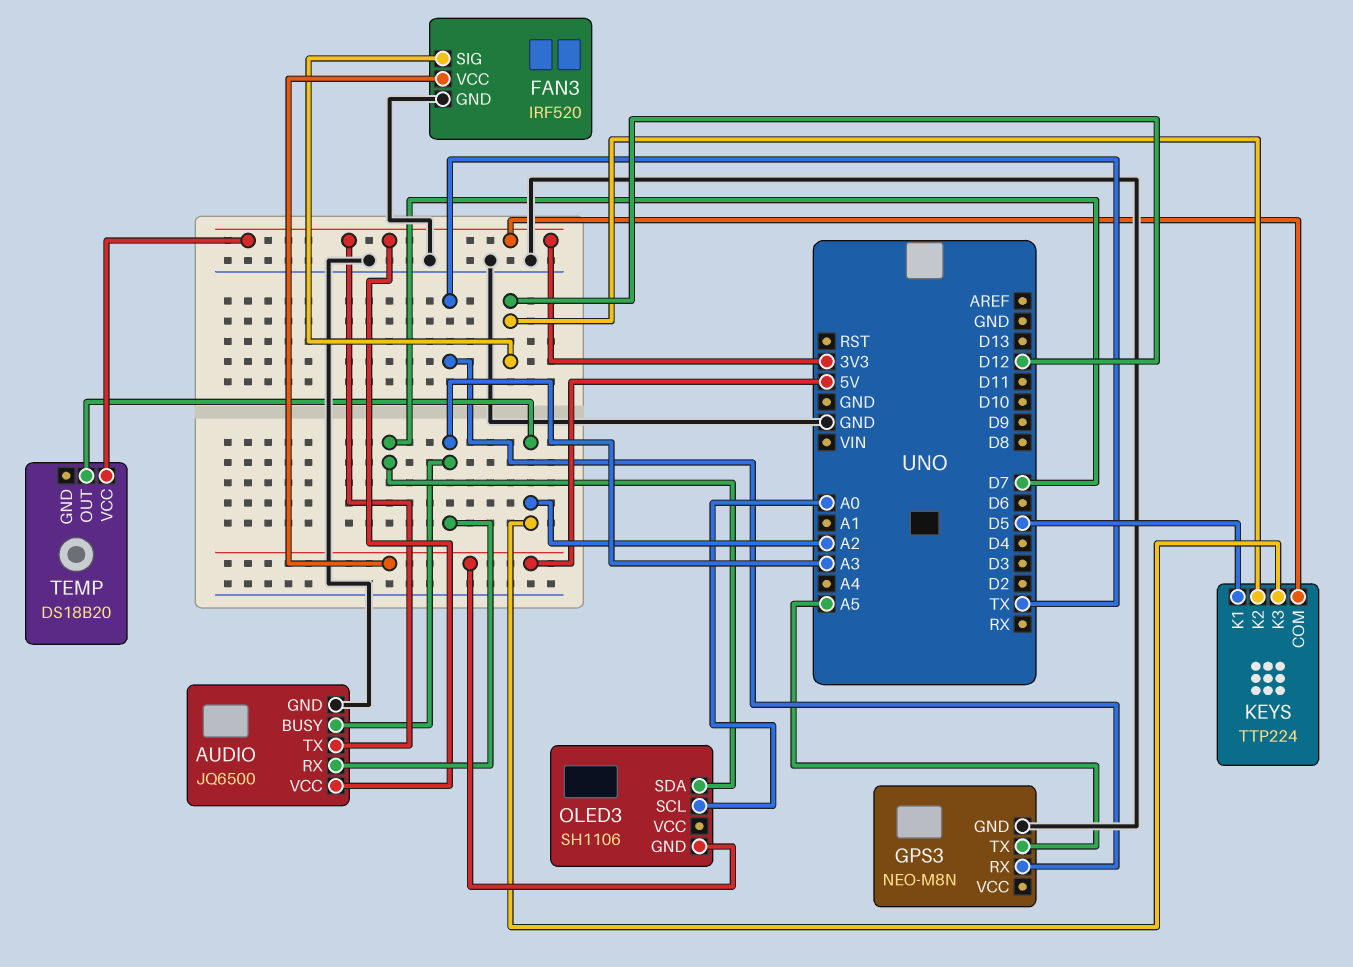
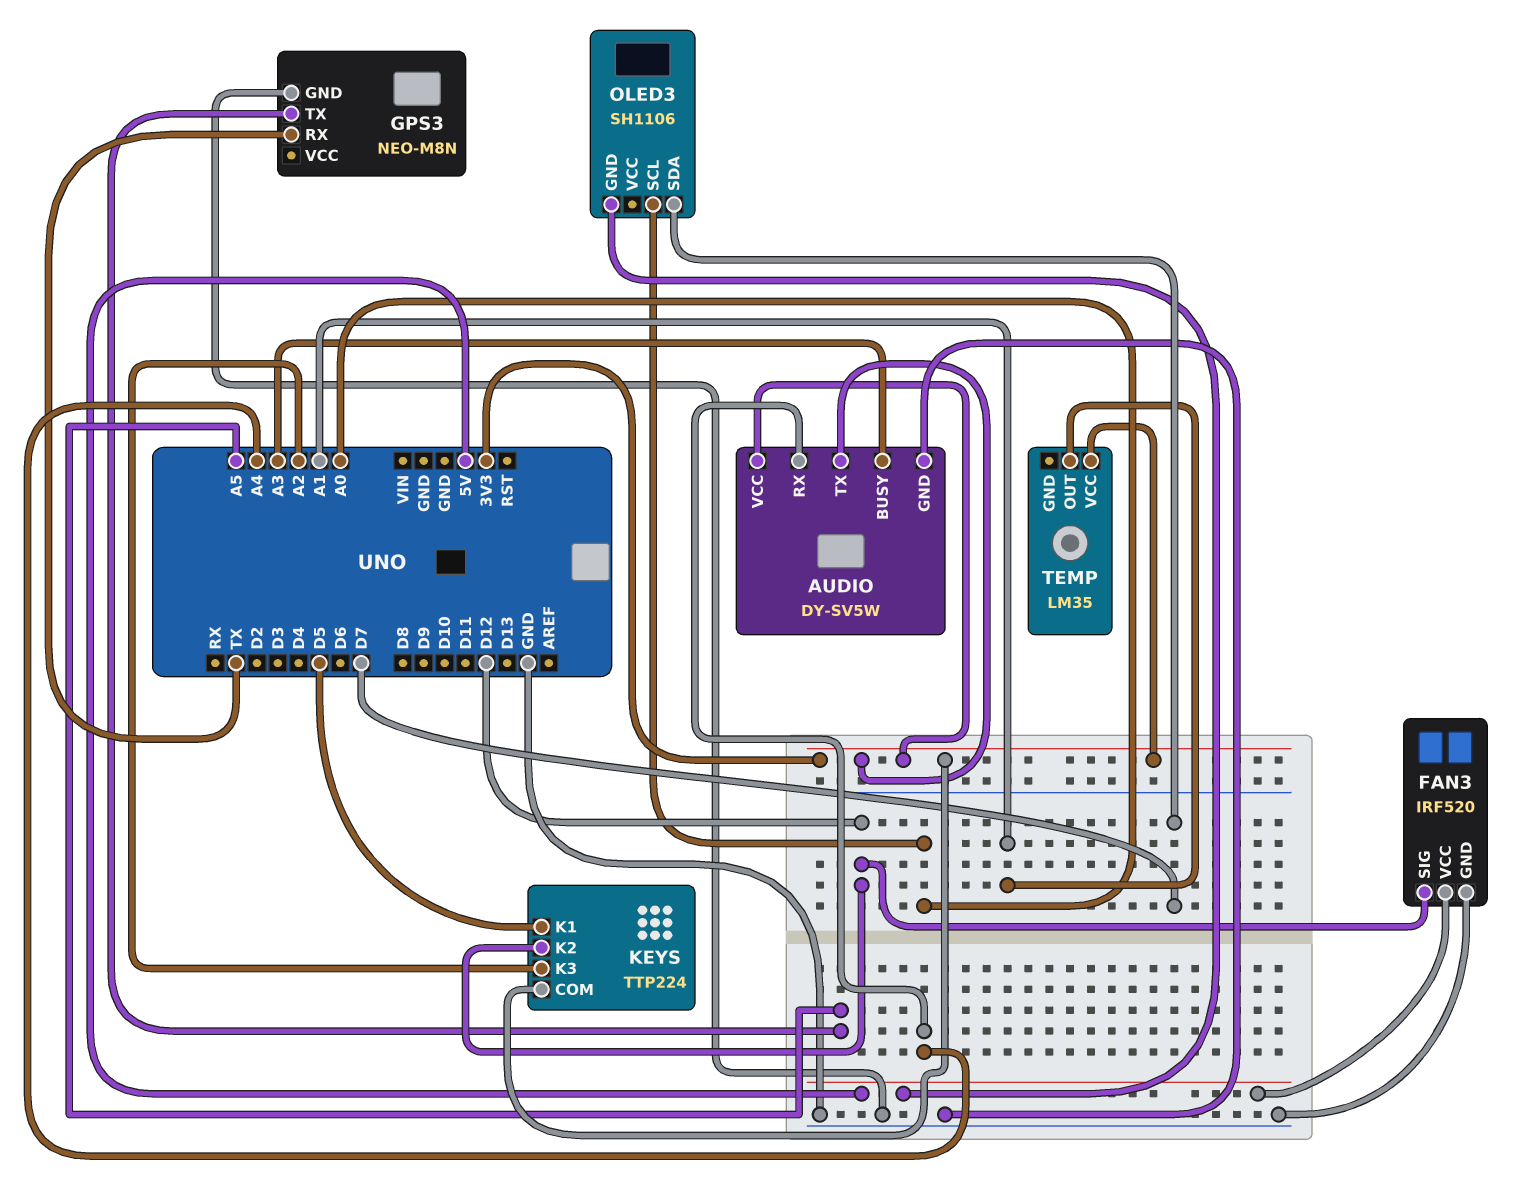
AUDIO: JQ6500 -> DY-SV5W
AUDIO pin RX: A3 -> A4
TEMP: DS18B20 -> LM35
TEMP pin OUT: A2 -> A1

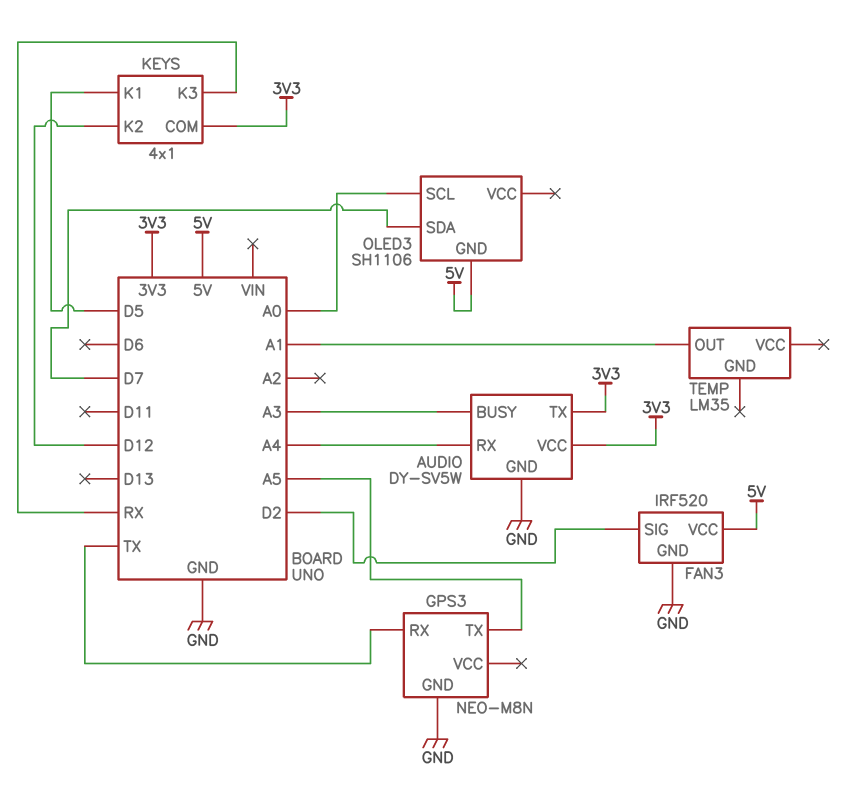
FAN3 pin SIG: D12 -> D2
KEYS: TTP224 -> 4x1
KEYS pin K3: A2 -> RX
TEMP pin VCC: 3V3 -> none

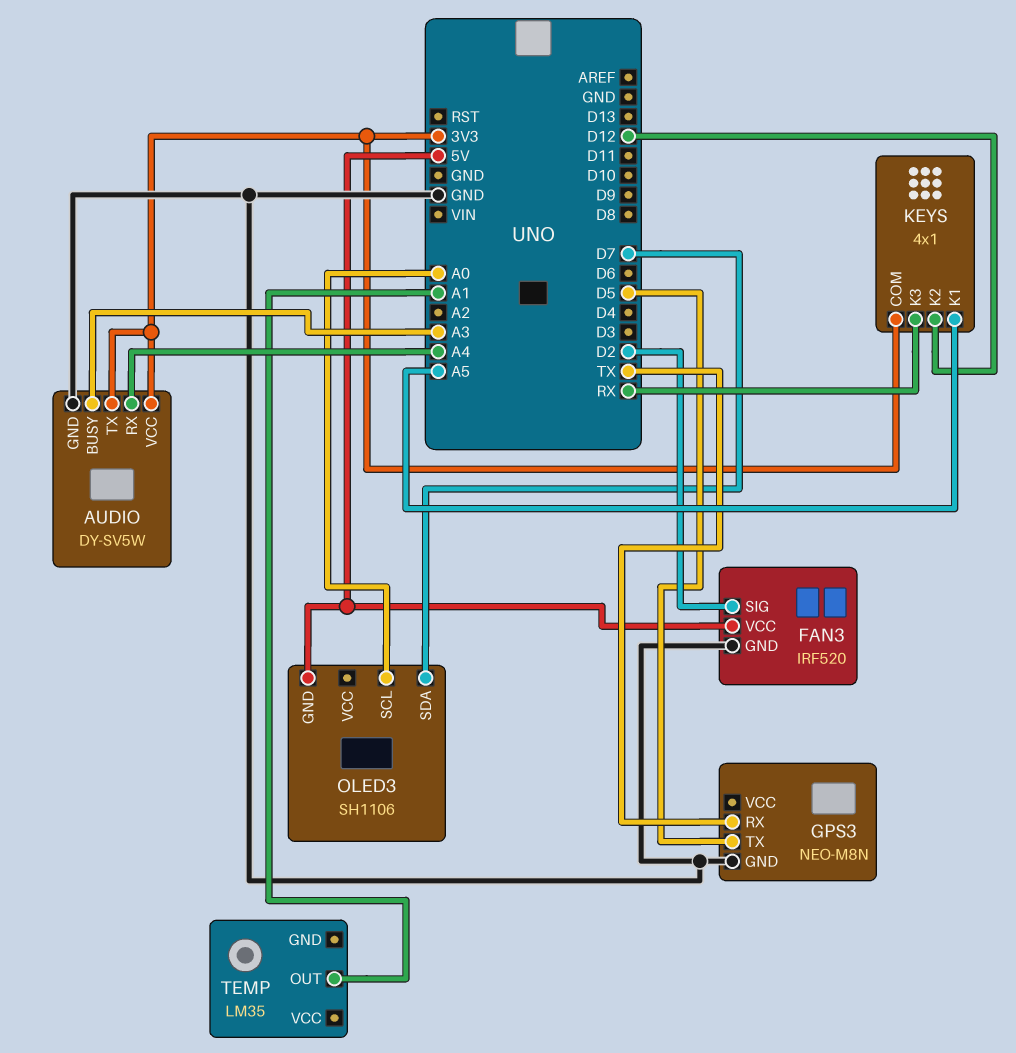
GPS3 pin TX: A5 -> D5
KEYS pin K1: D5 -> A5

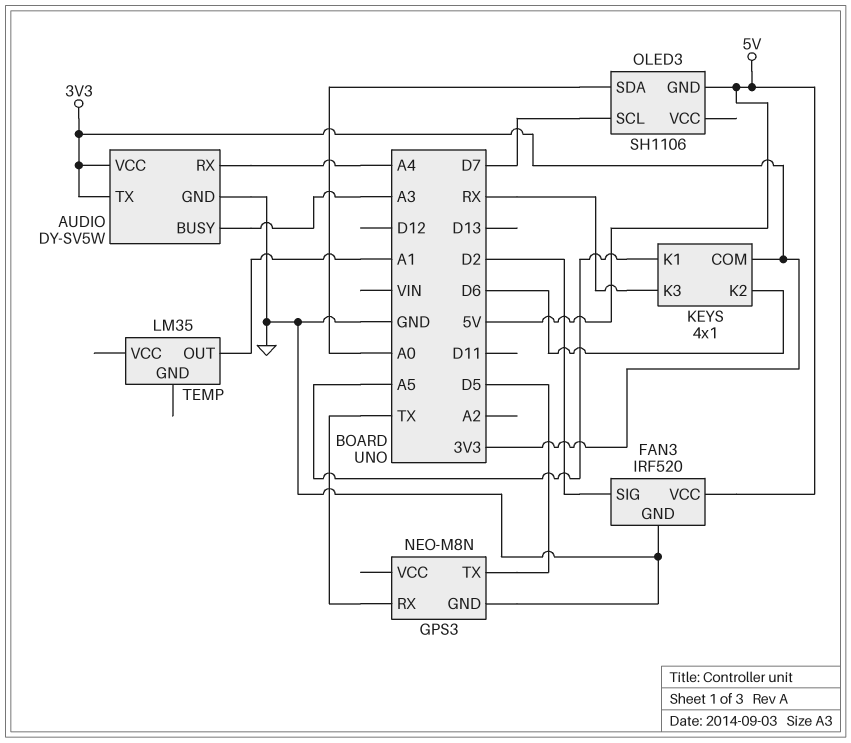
KEYS pin K2: D12 -> D6
OLED3 pin SCL: A0 -> D7
OLED3 pin SDA: D7 -> A0

